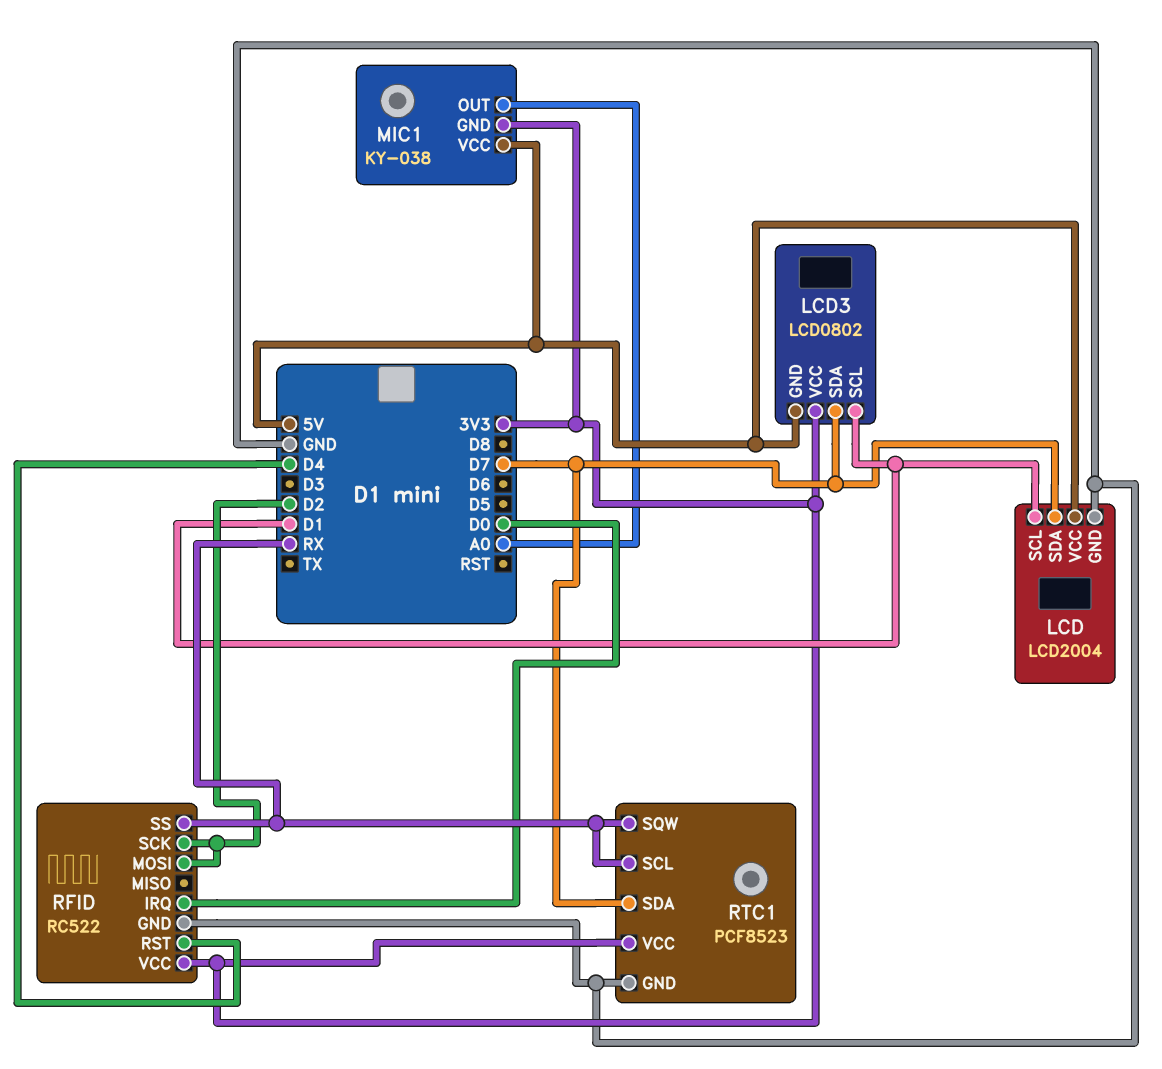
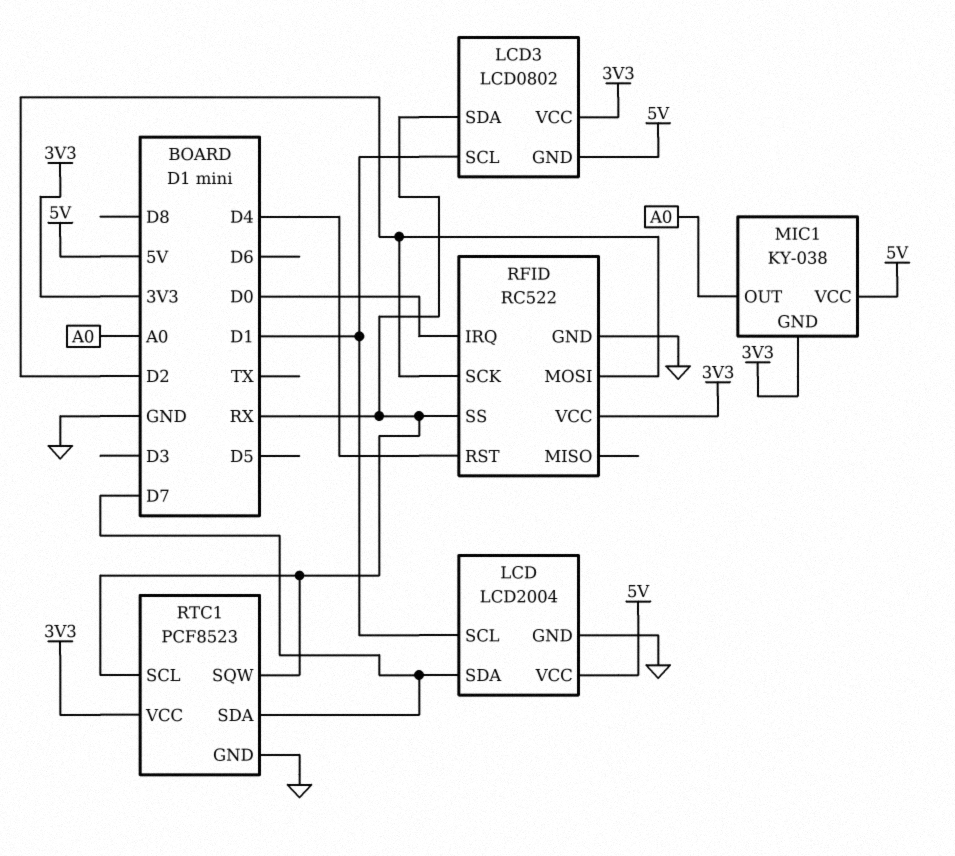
LCD3 pin SDA: D7 -> RX

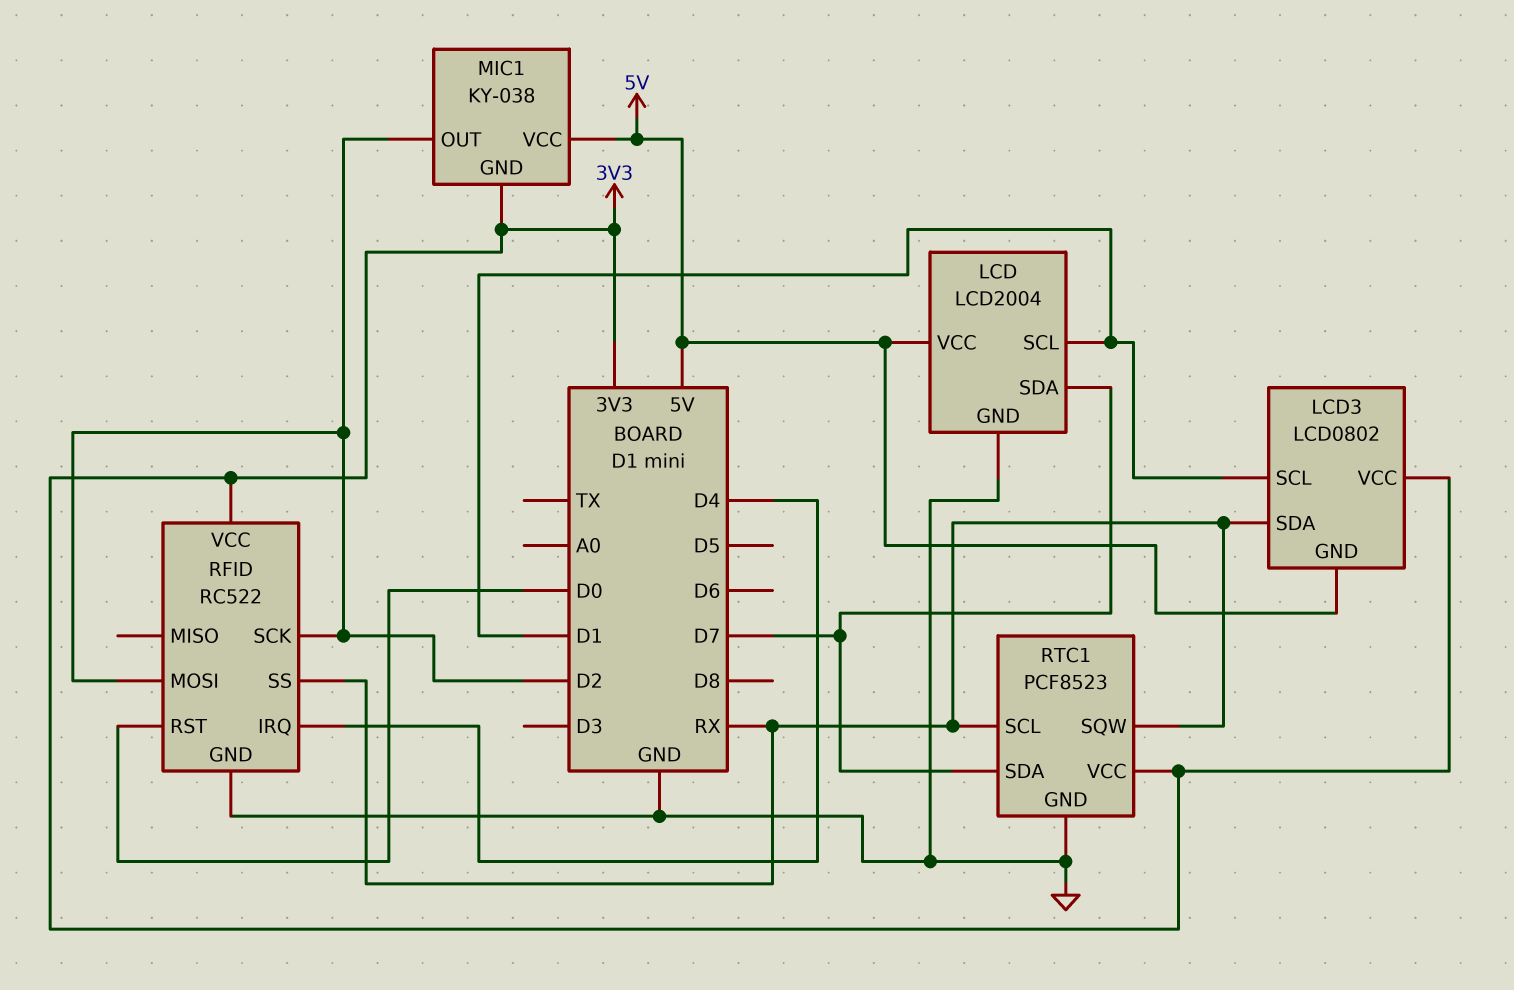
MIC1 pin OUT: A0 -> D2
RFID pin IRQ: D0 -> D4
RFID pin RST: D4 -> D0

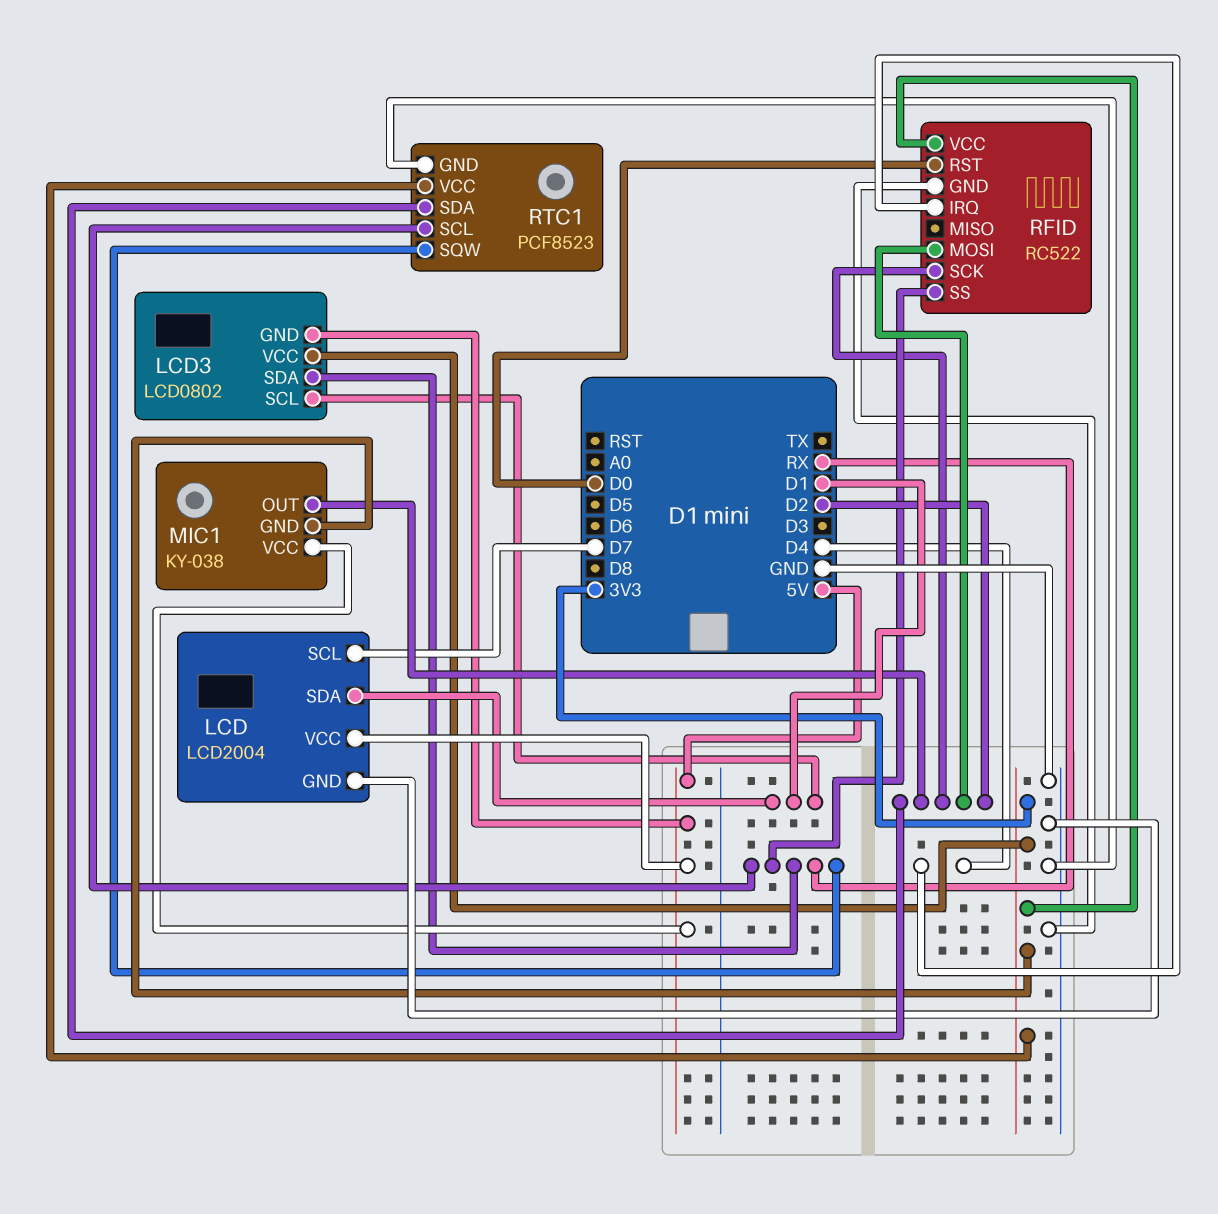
LCD pin SCL: D1 -> D7
LCD pin SDA: D7 -> D1
RTC1 pin SDA: D7 -> D2

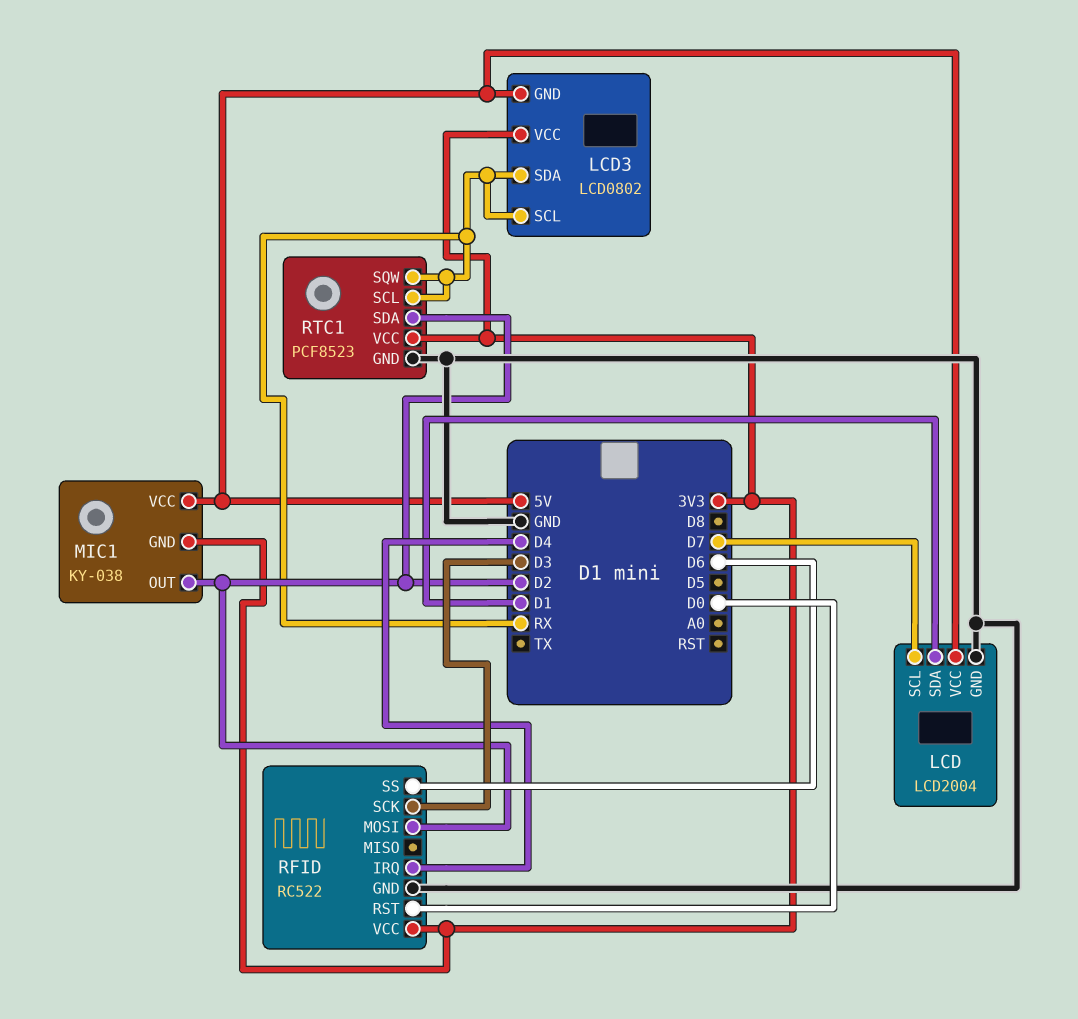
LCD3 pin SCL: D1 -> RX
RFID pin SCK: D2 -> D3
RFID pin SS: RX -> D6

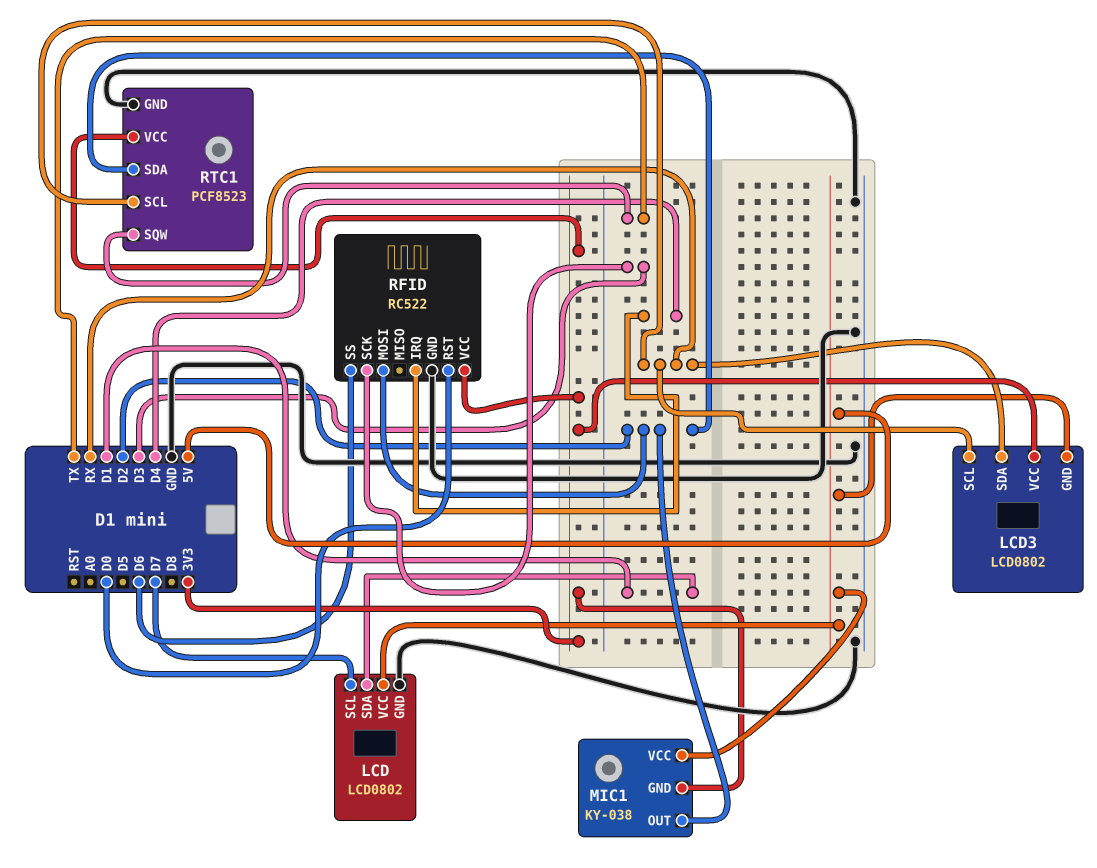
LCD: LCD2004 -> LCD0802
RTC1 pin SQW: RX -> TX

